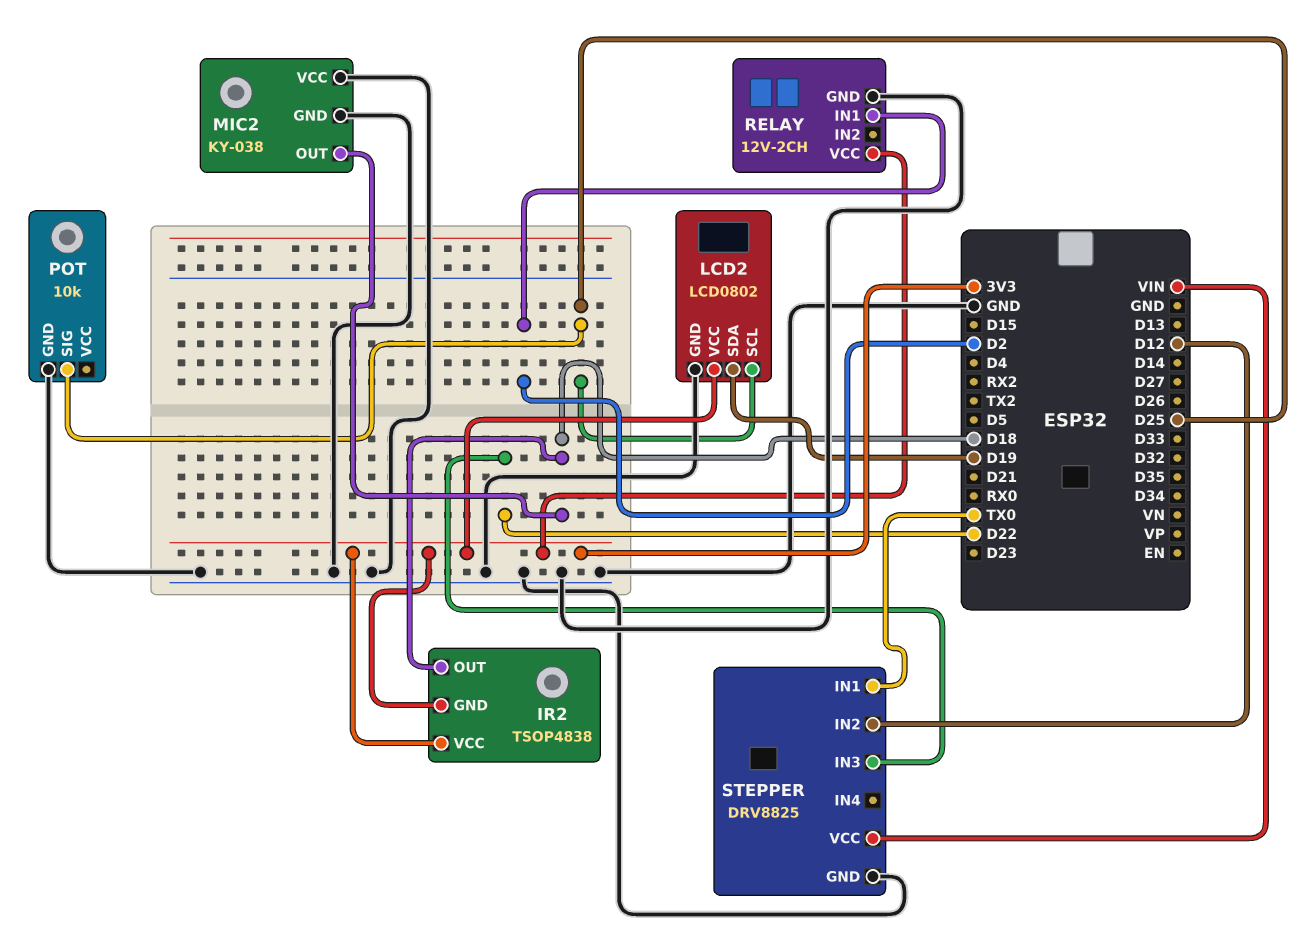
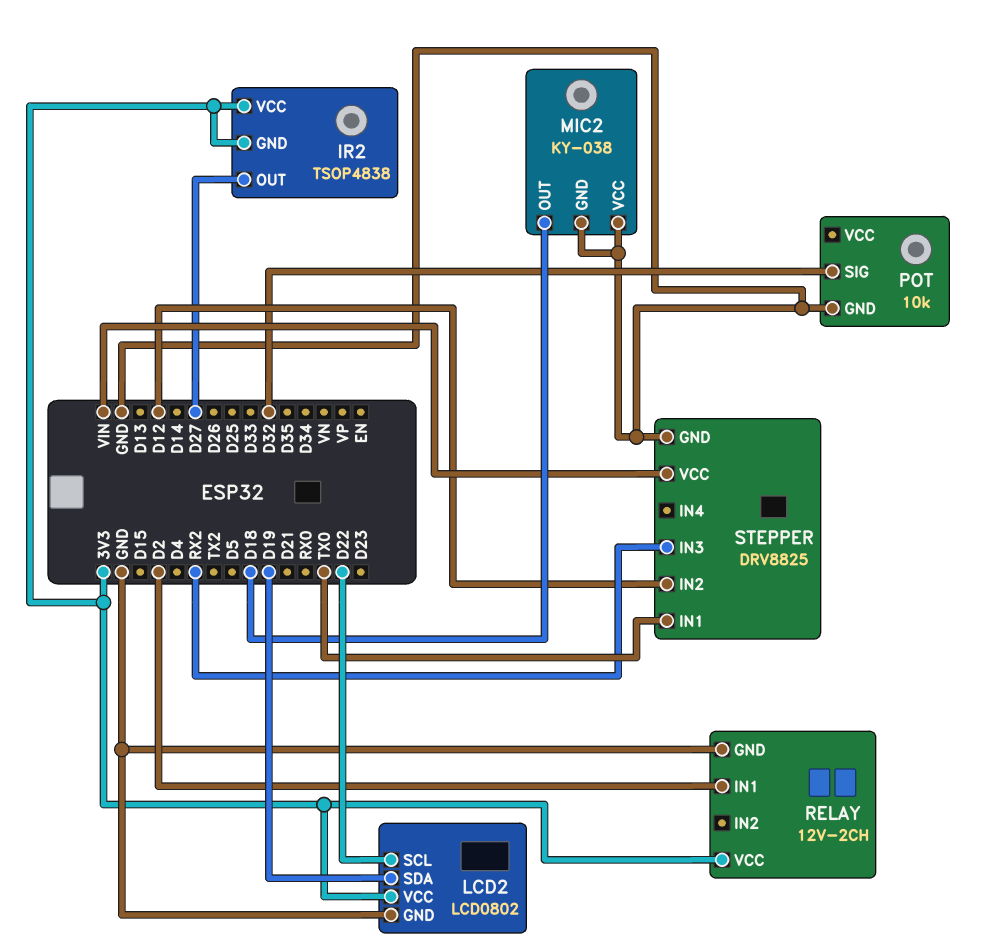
IR2 pin OUT: D18 -> D27
LCD2 pin SCL: D25 -> D22
POT pin SIG: D25 -> D32
STEPPER pin IN3: D22 -> RX2

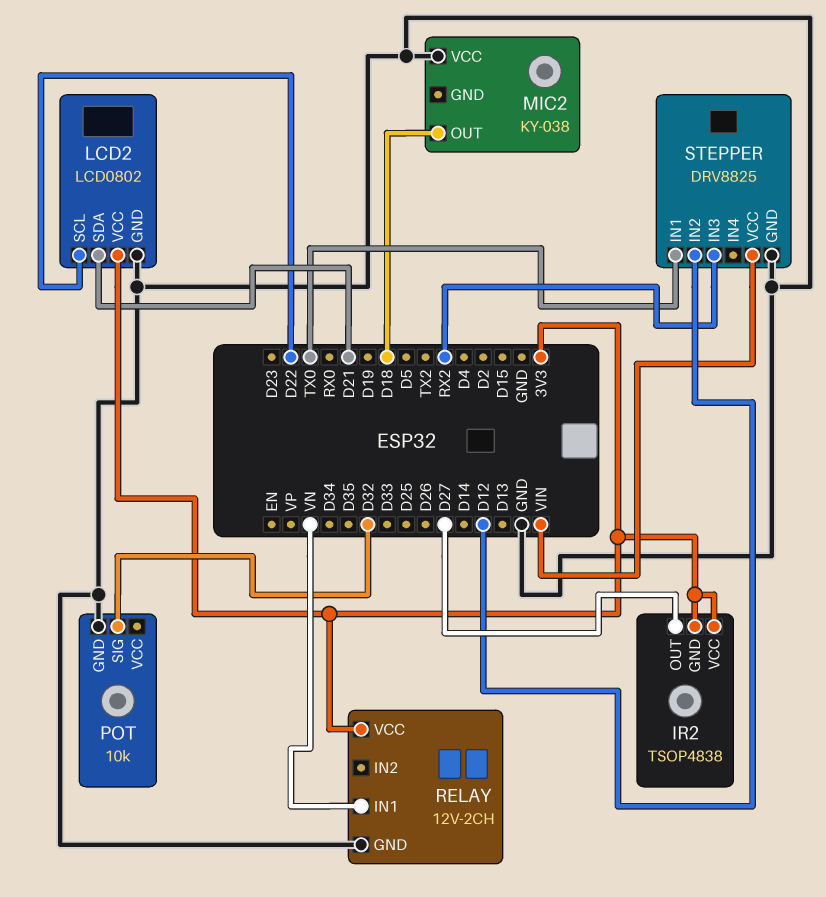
LCD2 pin SDA: D19 -> D21
MIC2 pin GND: GND -> none
RELAY pin IN1: D2 -> VN

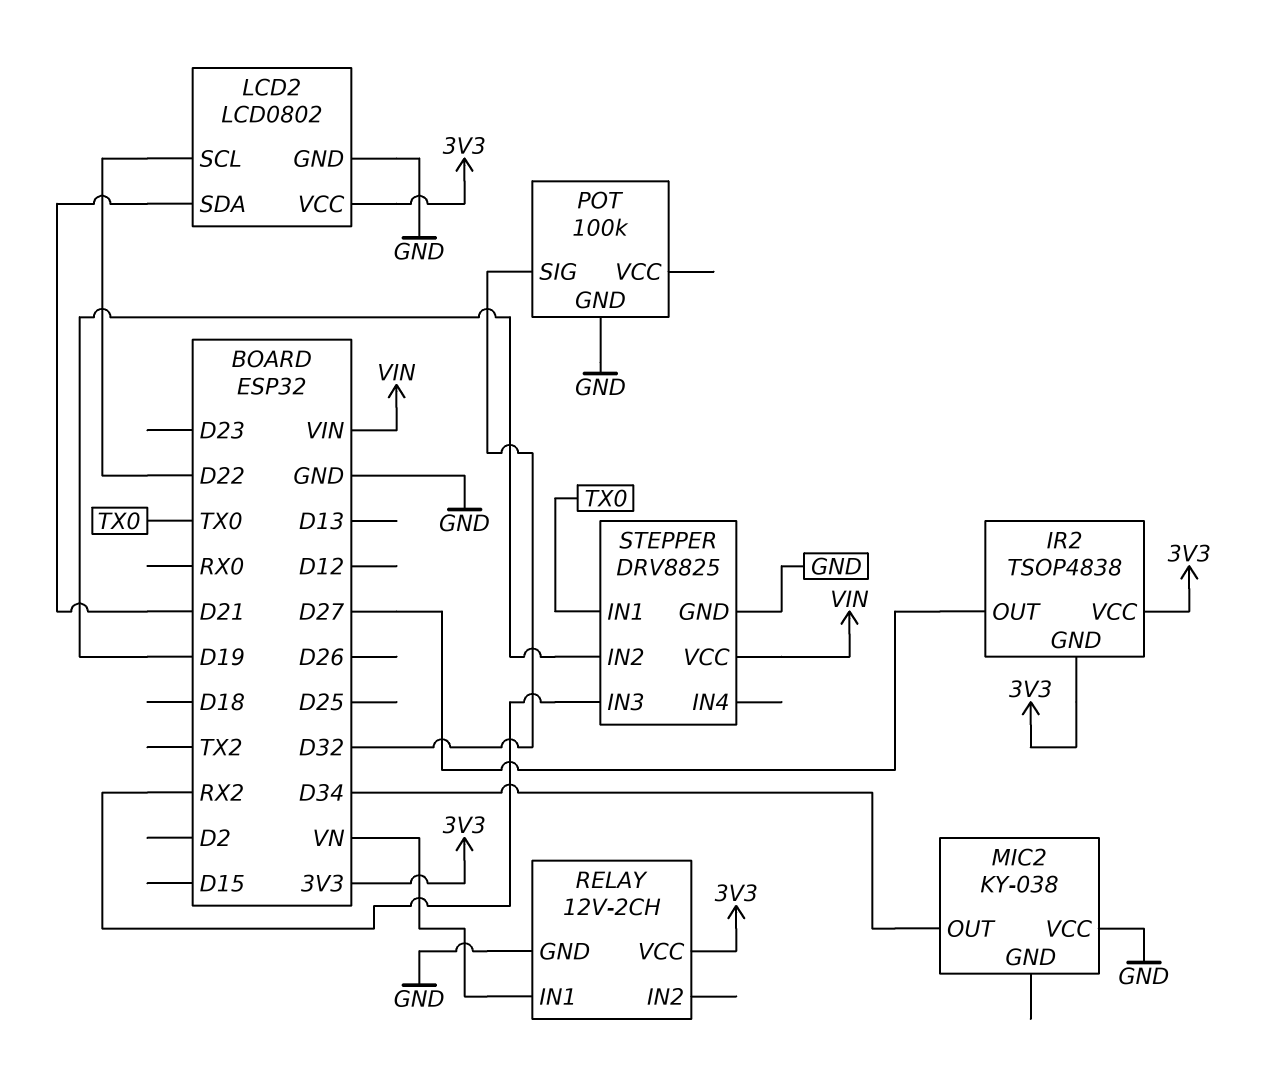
MIC2 pin OUT: D18 -> D34
POT: 10k -> 100k
STEPPER pin IN2: D12 -> D19

